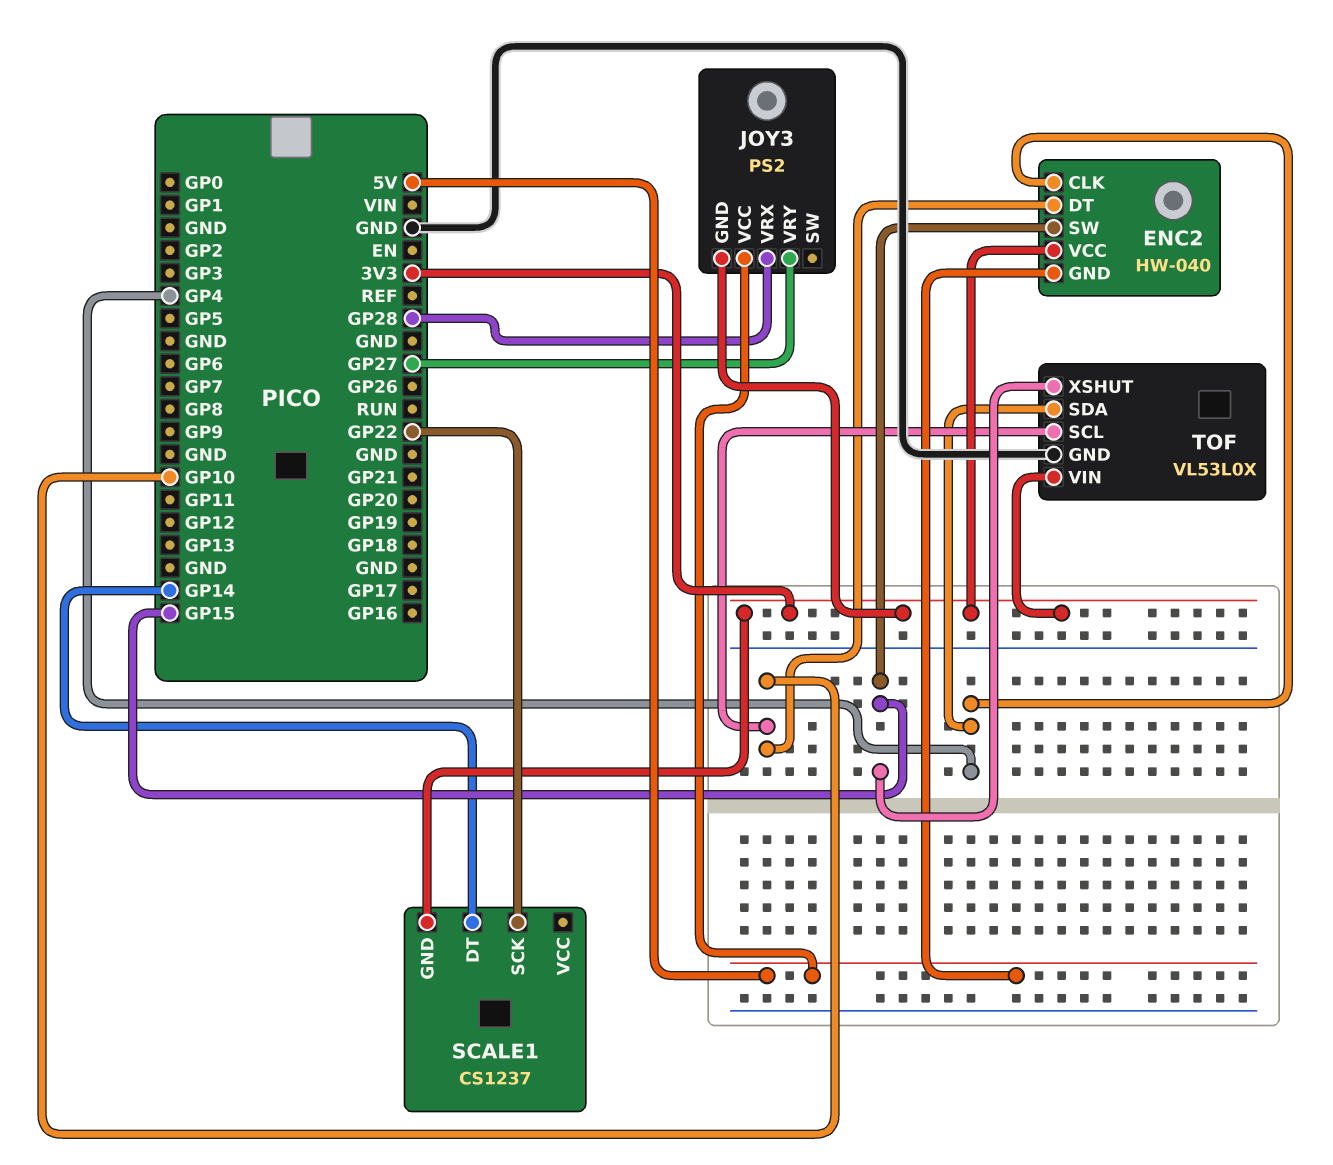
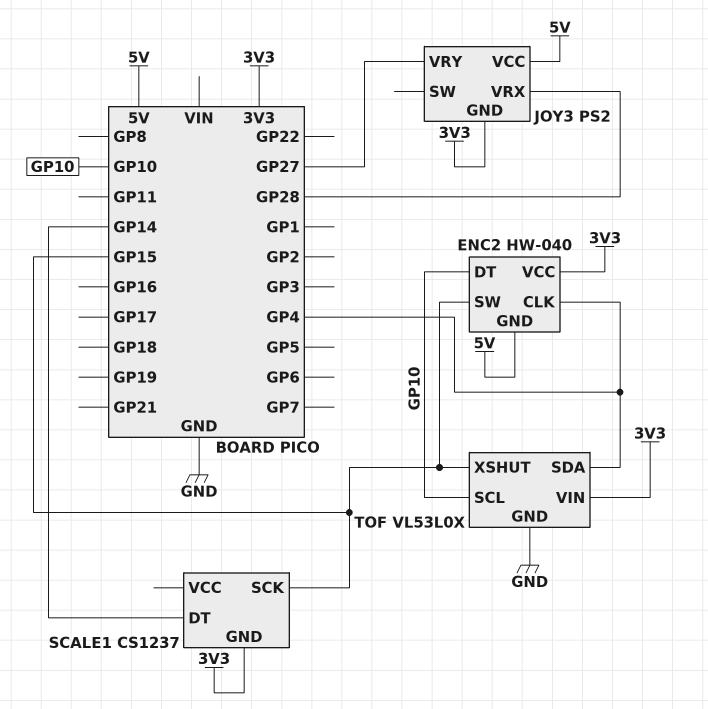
SCALE1 pin SCK: GP22 -> GP15

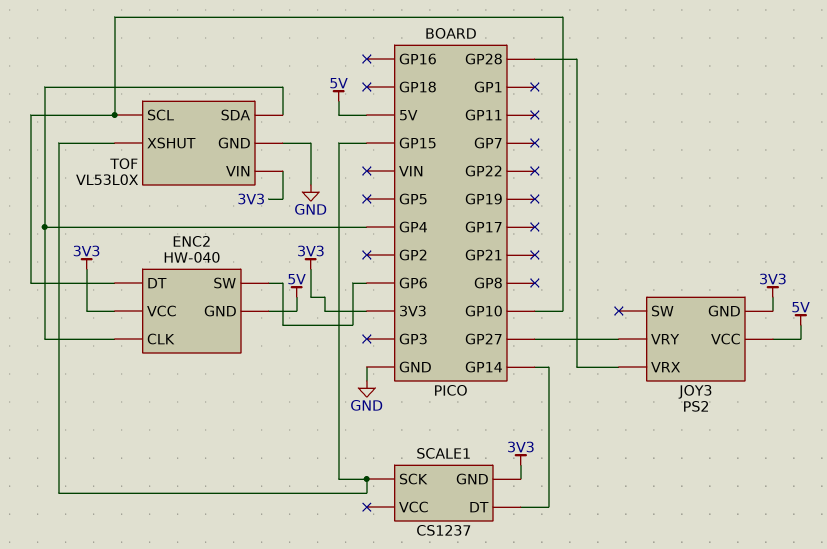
ENC2 pin SW: GP15 -> GP6

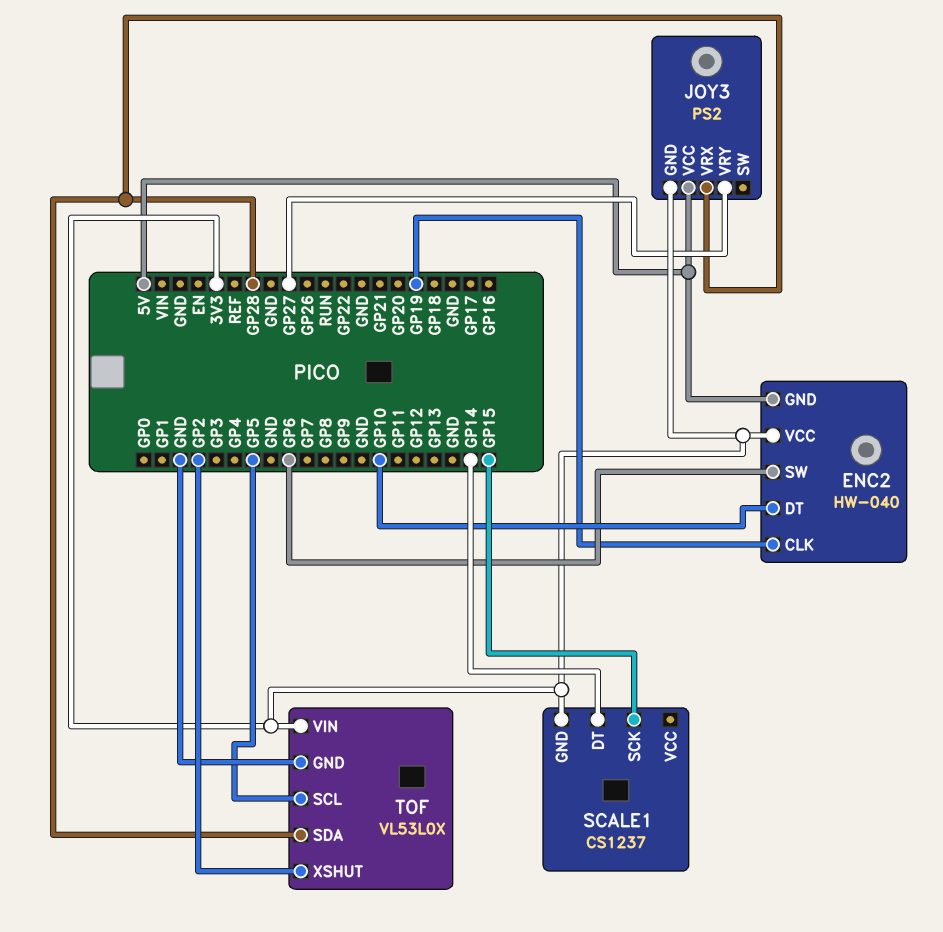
ENC2 pin CLK: GP4 -> GP19
TOF pin SCL: GP10 -> GP5
TOF pin SDA: GP4 -> GP28
TOF pin XSHUT: GP15 -> GP2

